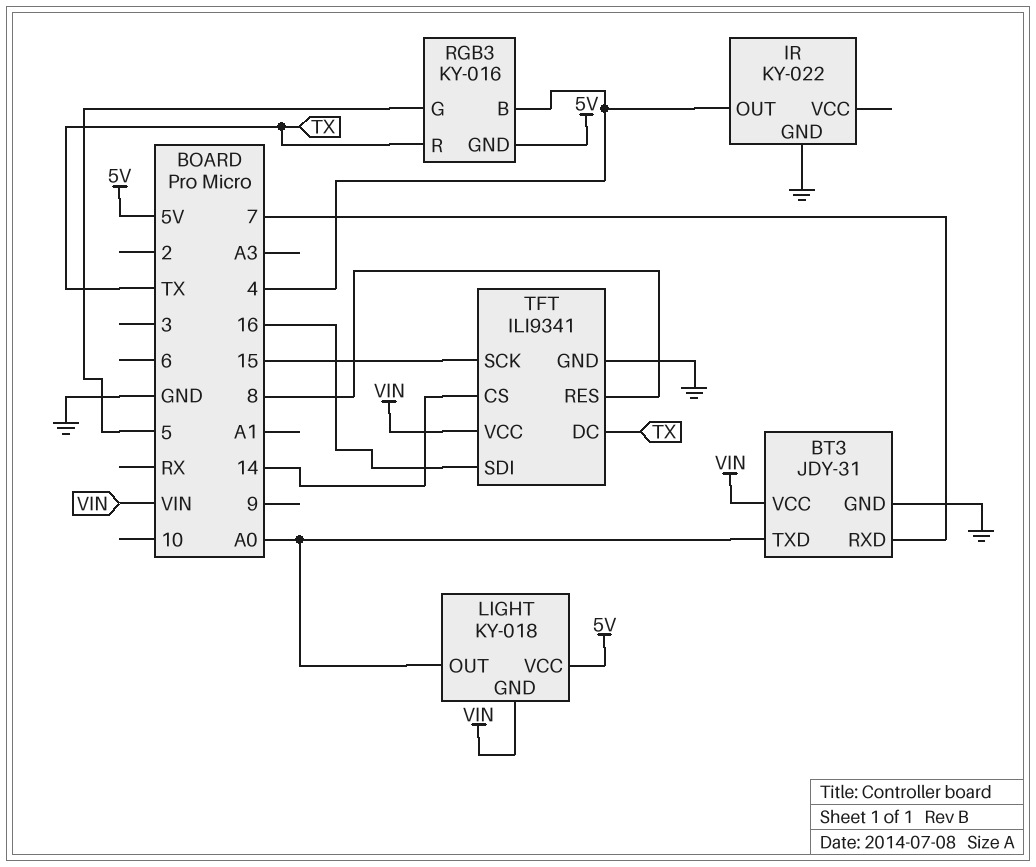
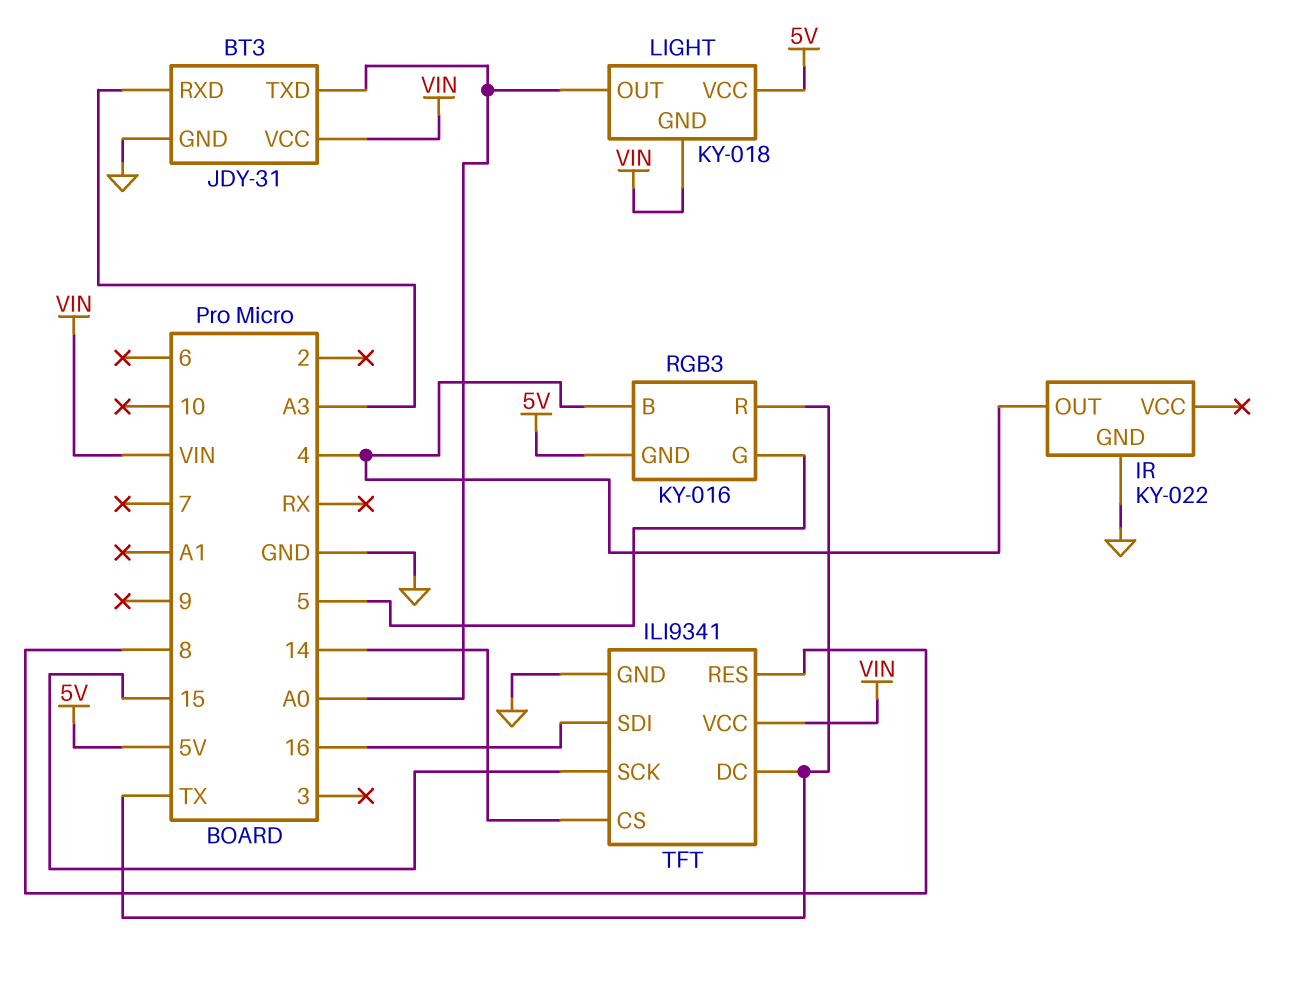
BT3 pin RXD: 7 -> A3

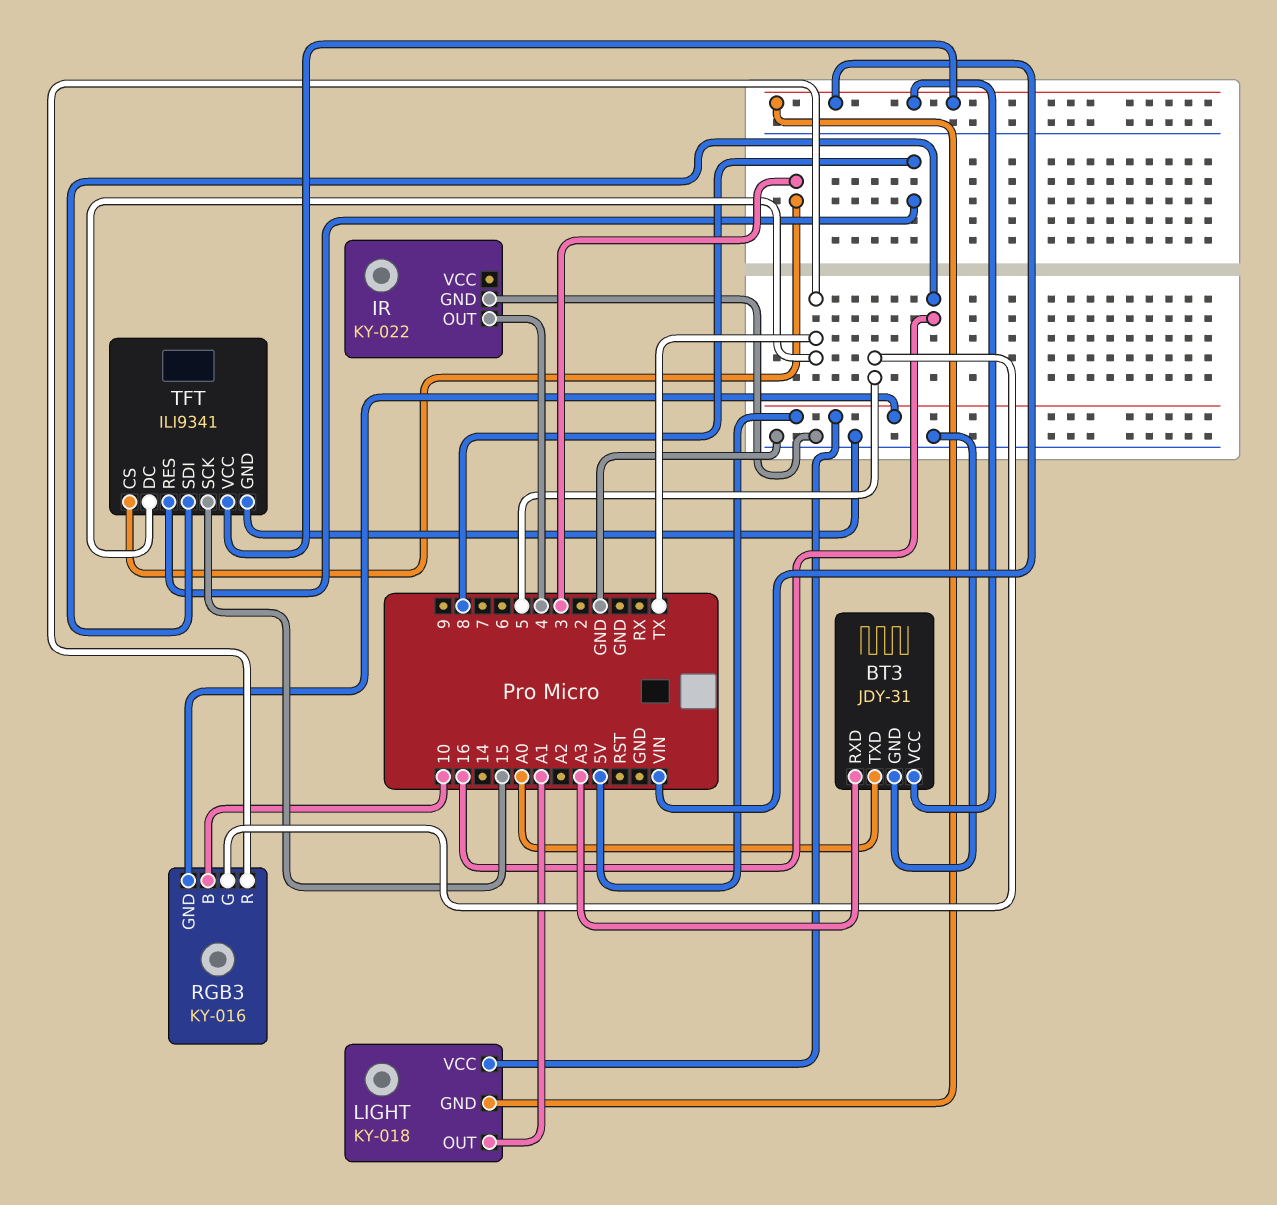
LIGHT pin OUT: A0 -> A1
RGB3 pin B: 4 -> 10
TFT pin CS: 14 -> 3

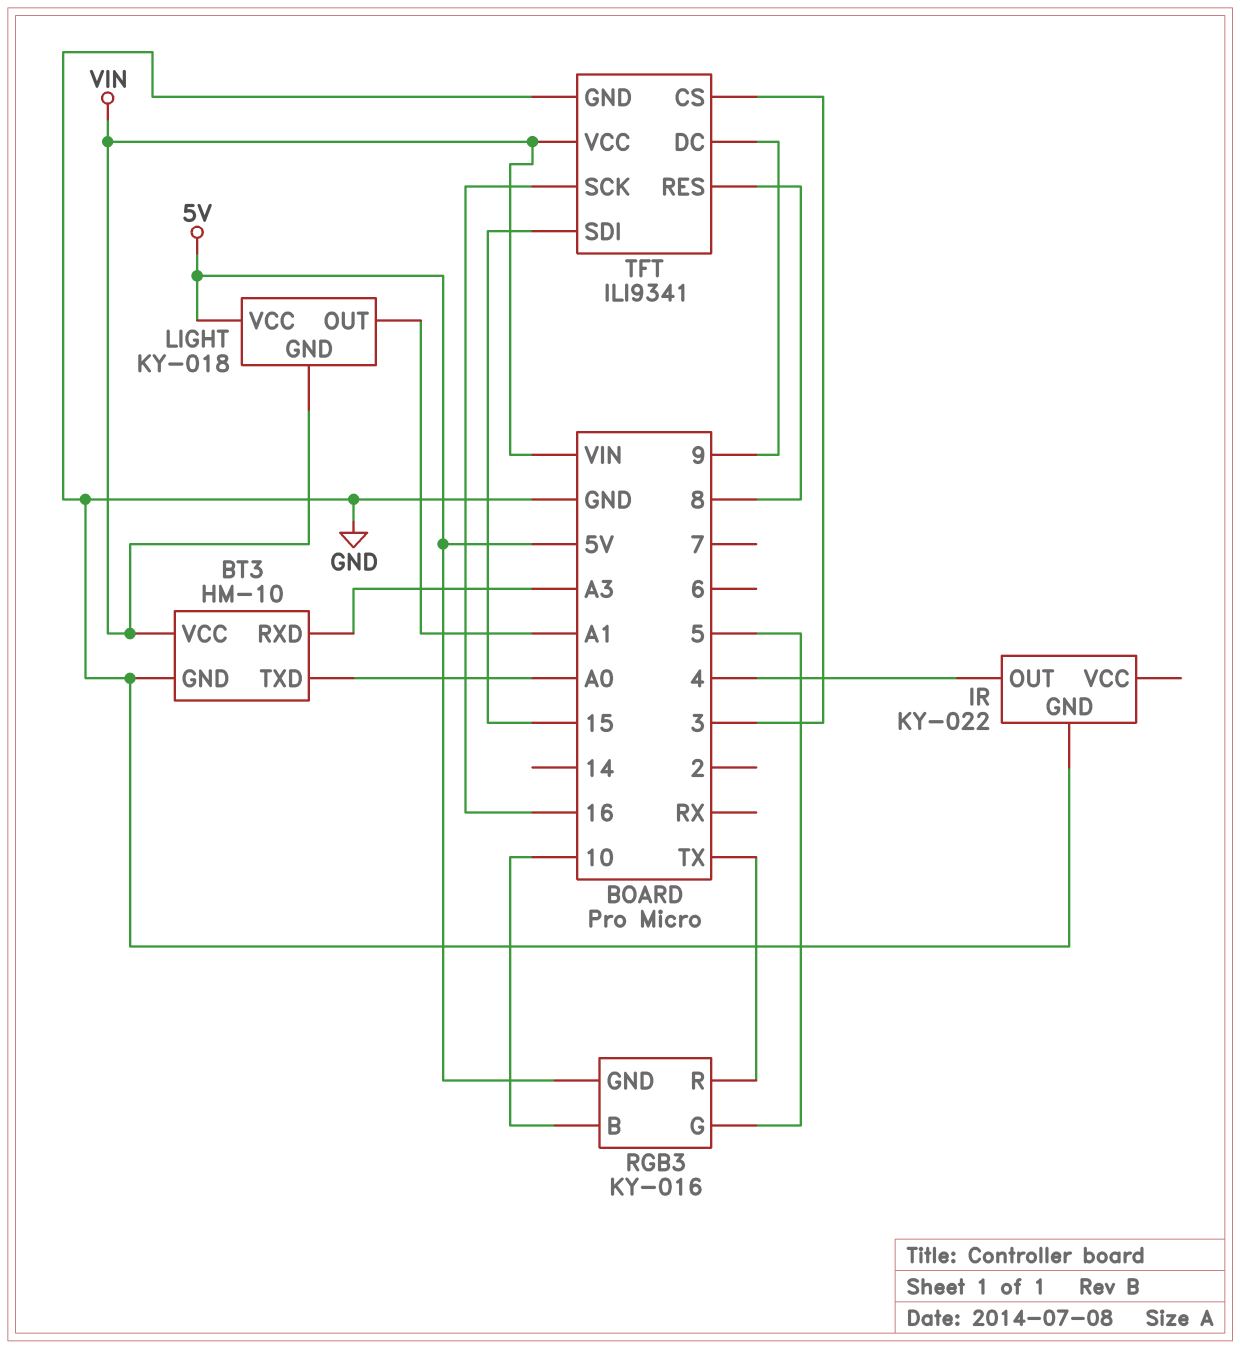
BT3: JDY-31 -> HM-10
TFT pin DC: TX -> 9
TFT pin SCK: 15 -> 16
TFT pin SDI: 16 -> 15

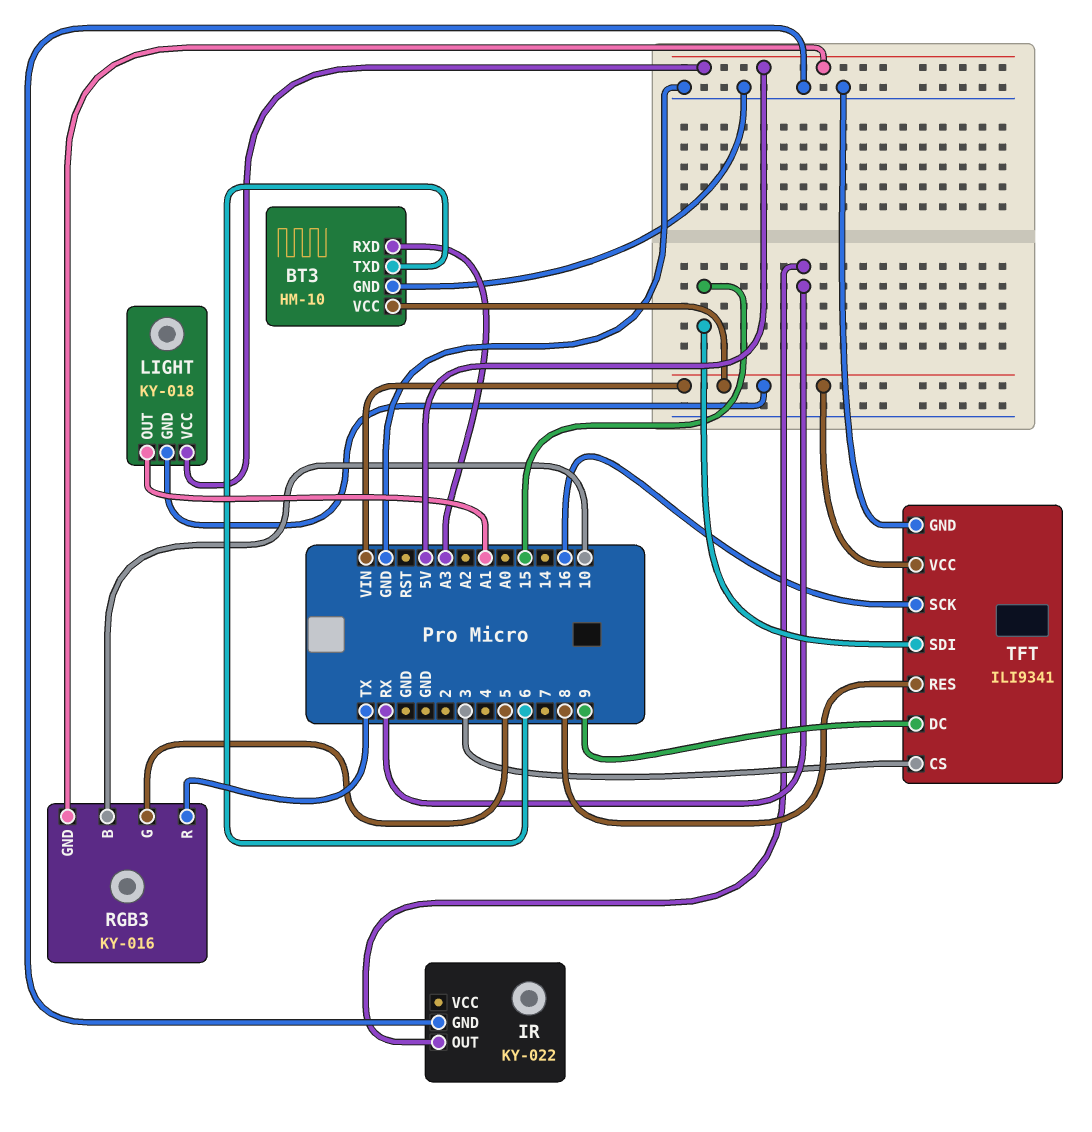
BT3 pin TXD: A0 -> 6
IR pin OUT: 4 -> RX

